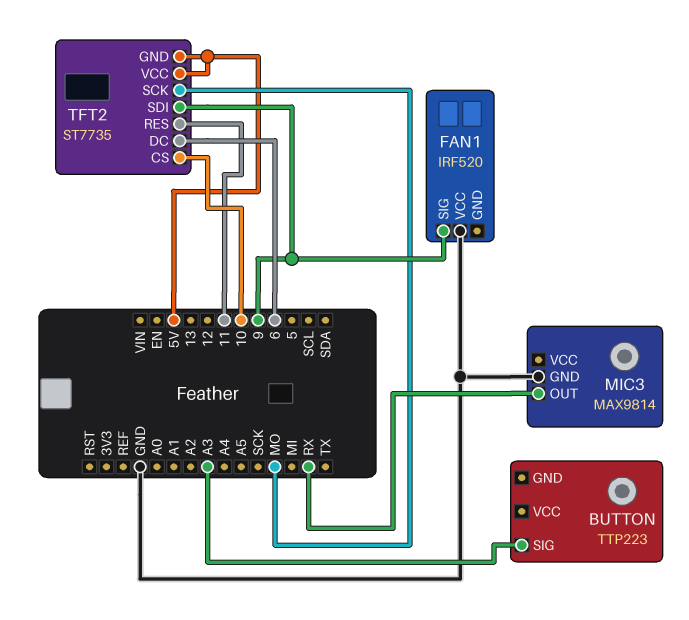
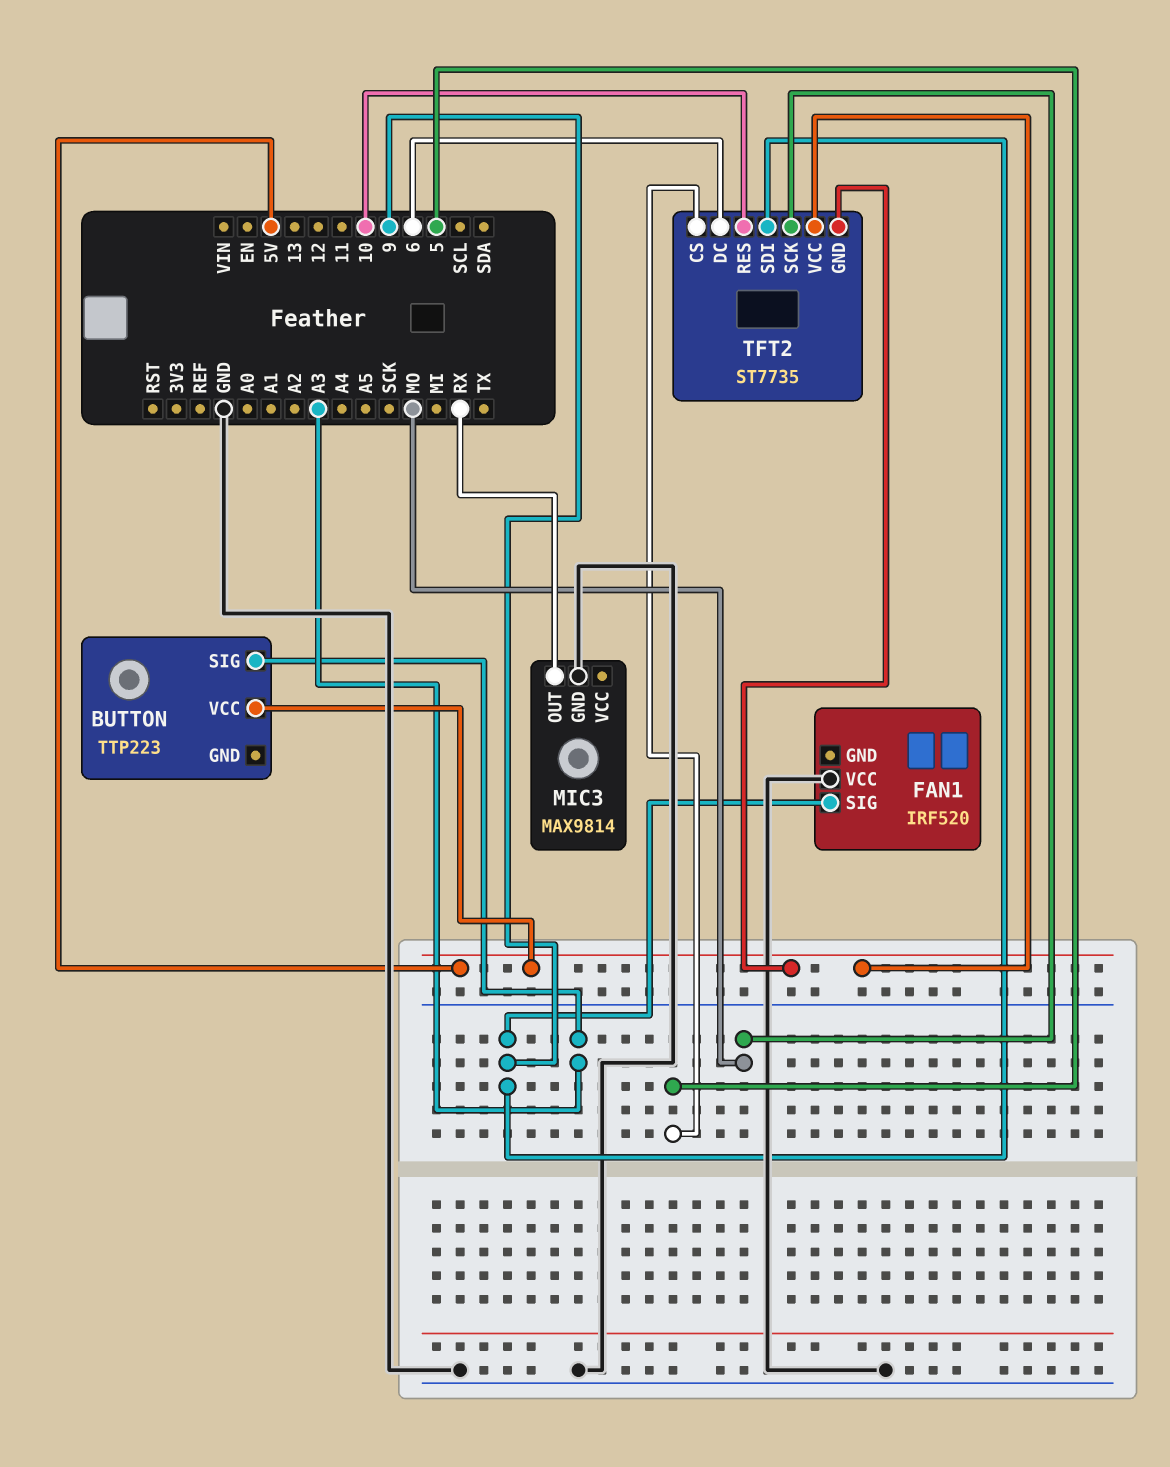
BUTTON pin VCC: none -> 5V
TFT2 pin CS: 10 -> 5
TFT2 pin RES: 11 -> 10

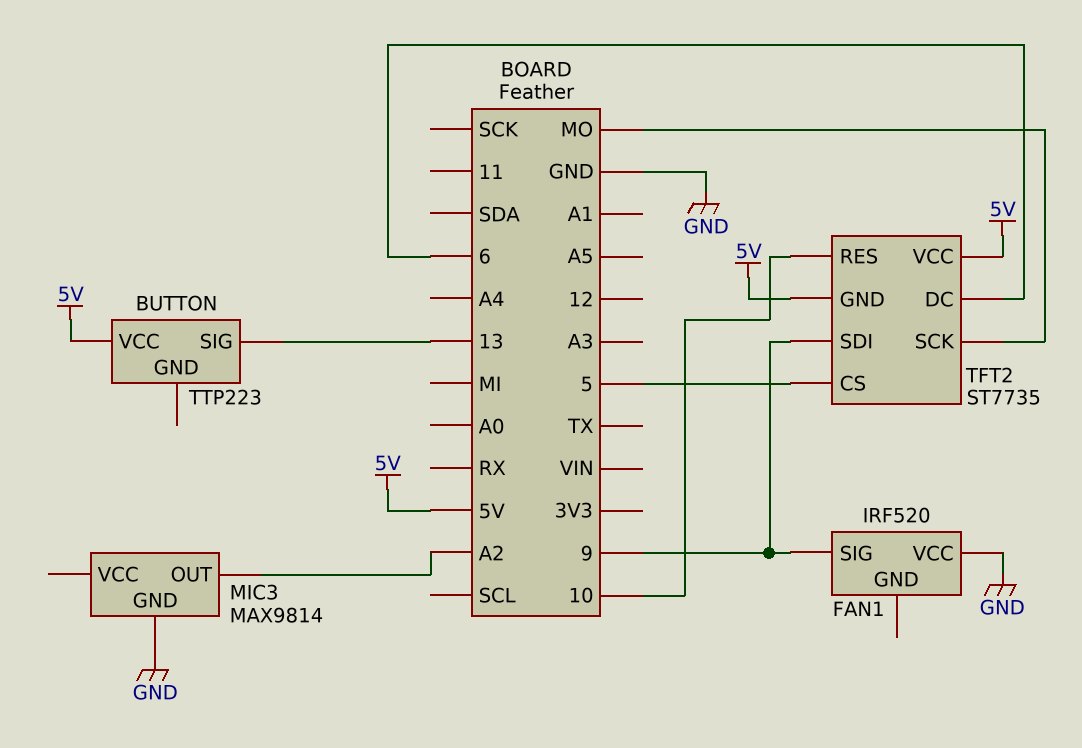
BUTTON pin SIG: A3 -> 13
MIC3 pin OUT: RX -> A2

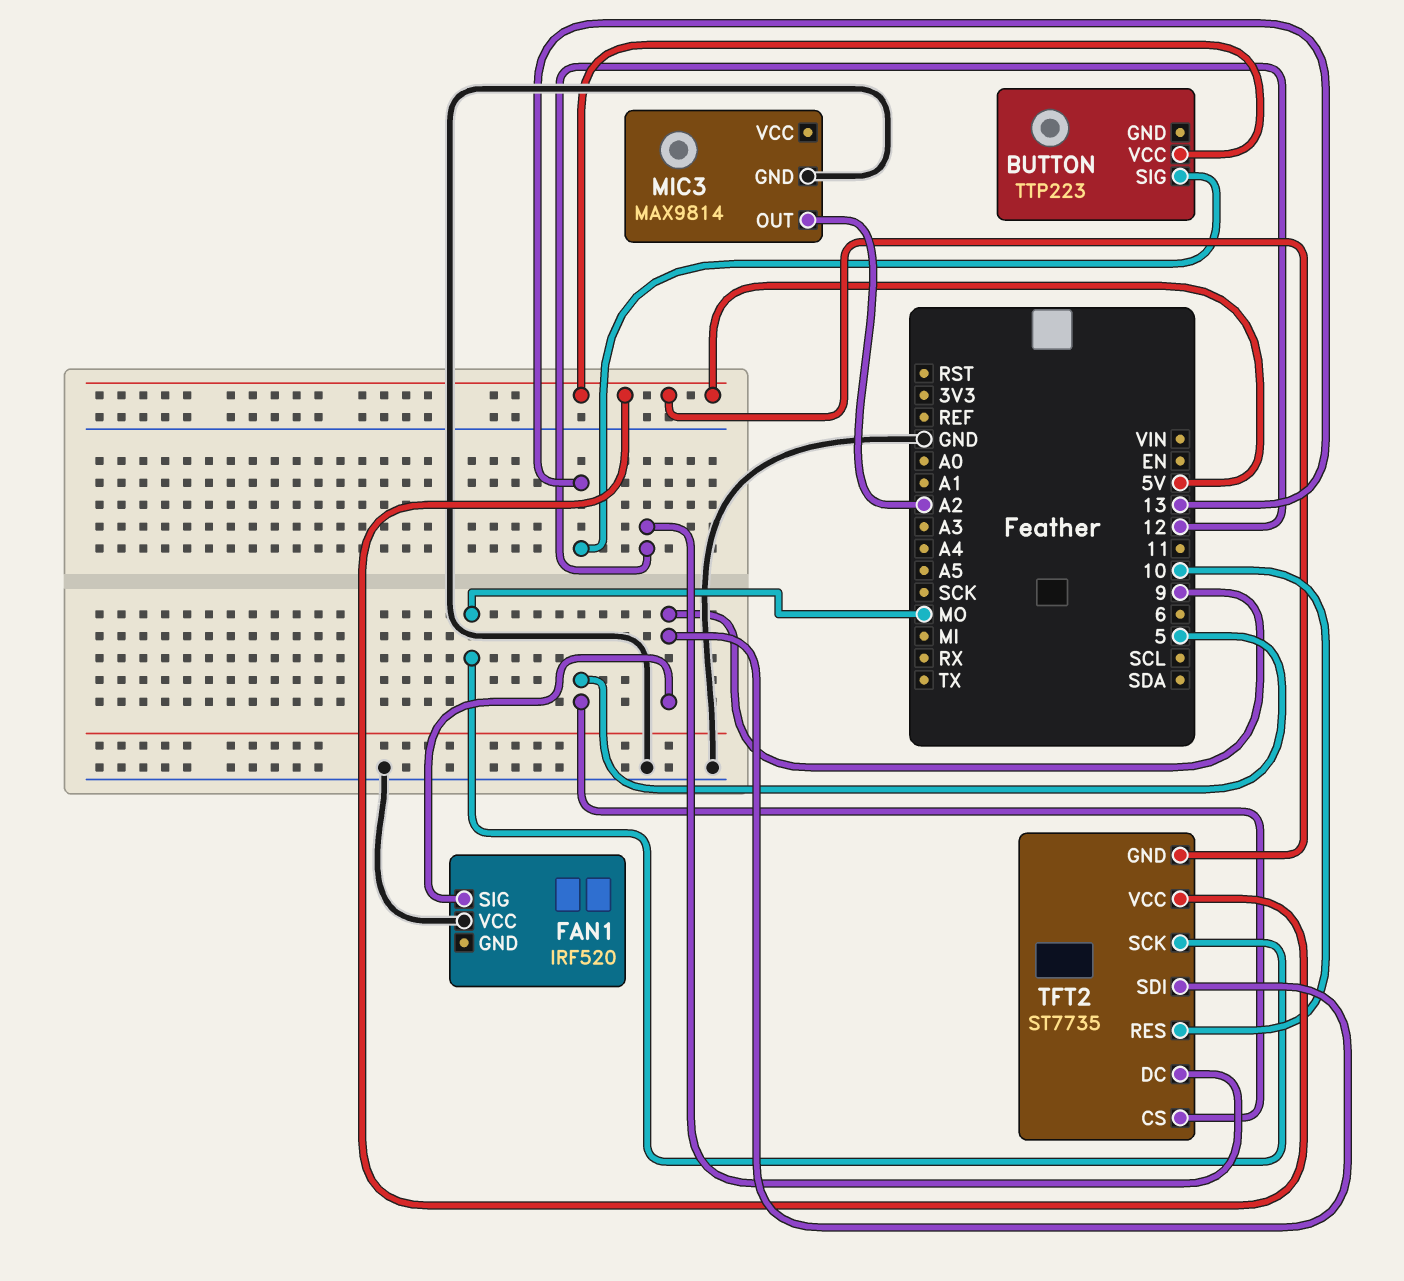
TFT2 pin DC: 6 -> 12

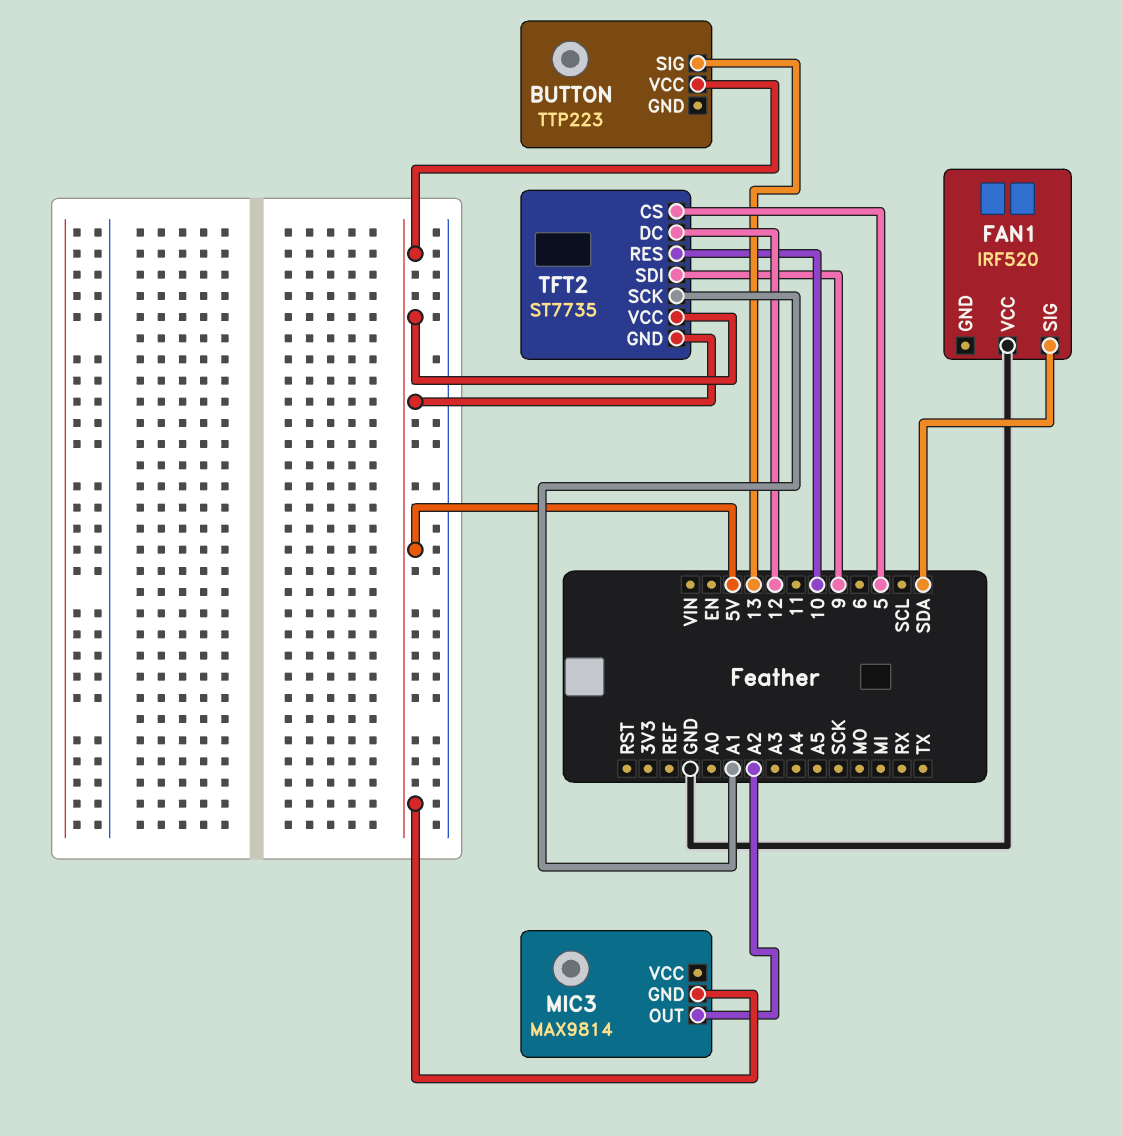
FAN1 pin SIG: 9 -> SDA
MIC3 pin GND: GND -> 5V
TFT2 pin SCK: MO -> A1

